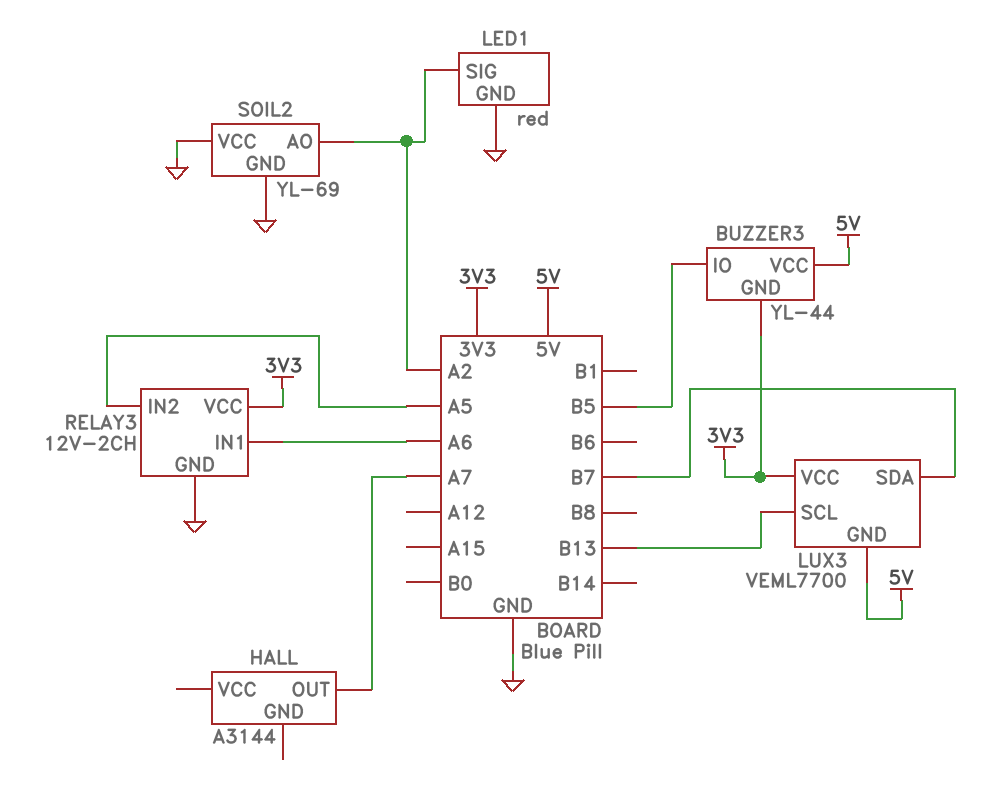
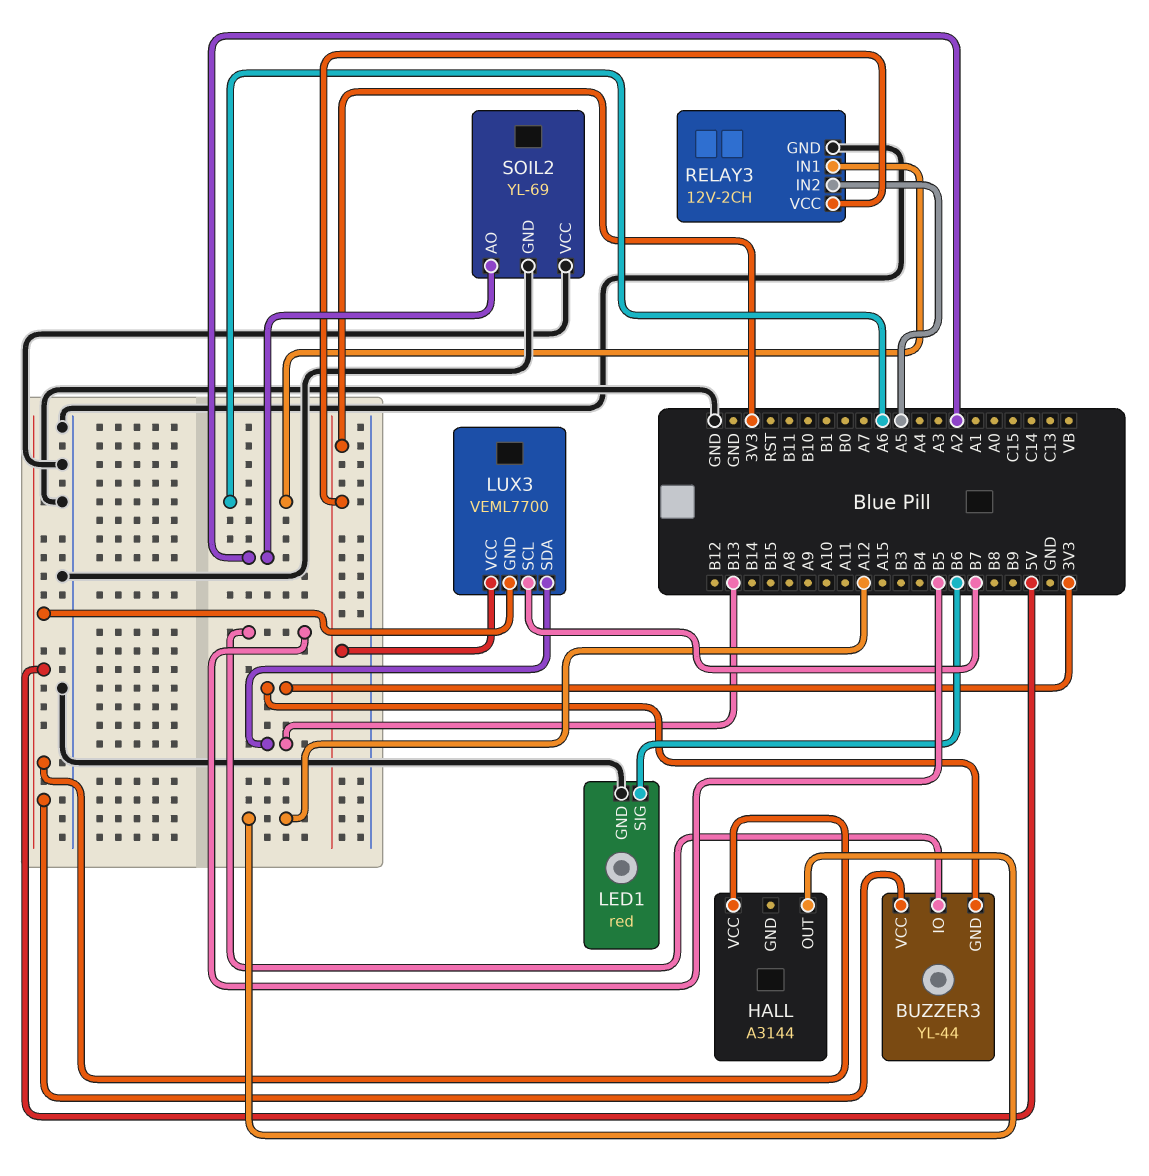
HALL pin OUT: A7 -> A12
HALL pin VCC: none -> 5V
LED1 pin SIG: A2 -> B6
LUX3 pin SCL: B13 -> B7
LUX3 pin SDA: B7 -> B13

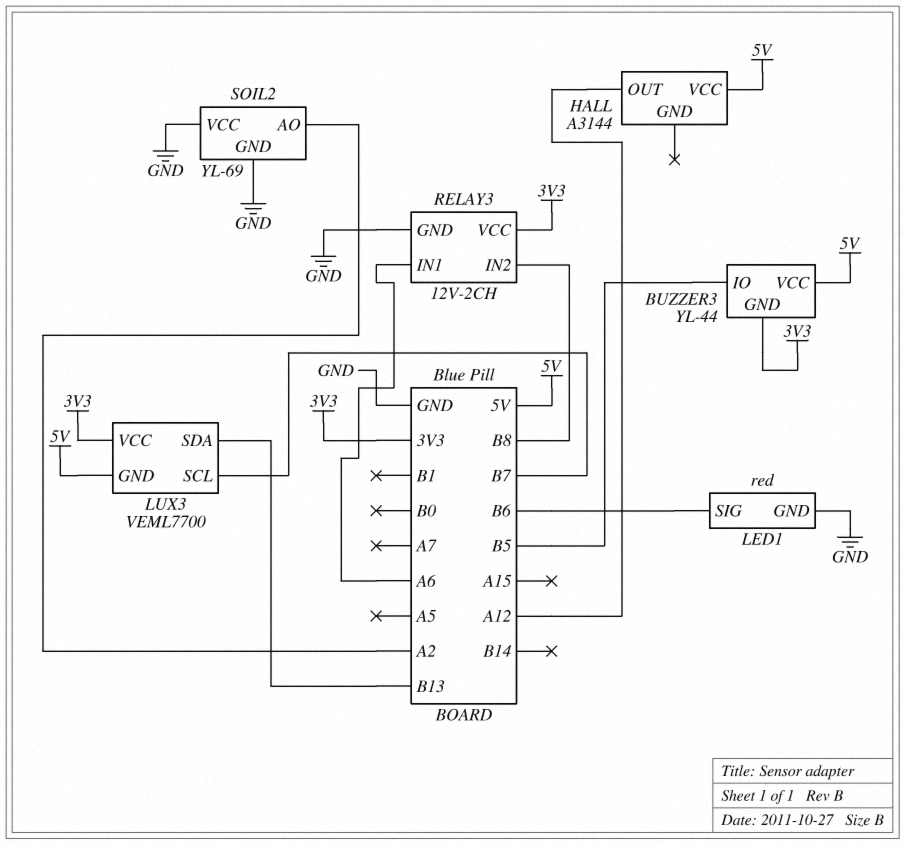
RELAY3 pin IN2: A5 -> B8

